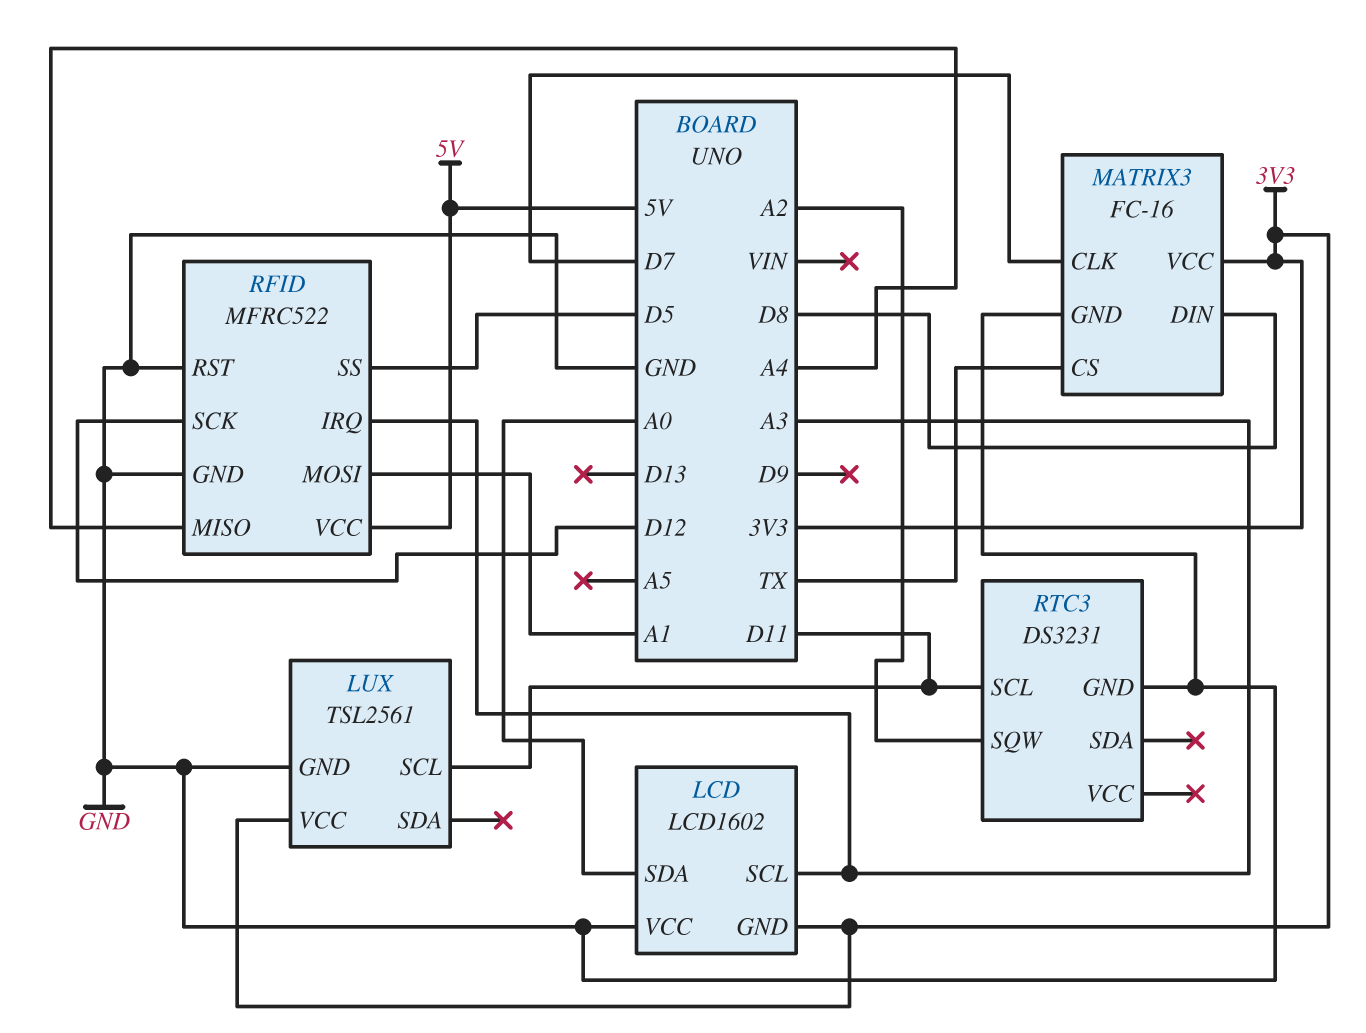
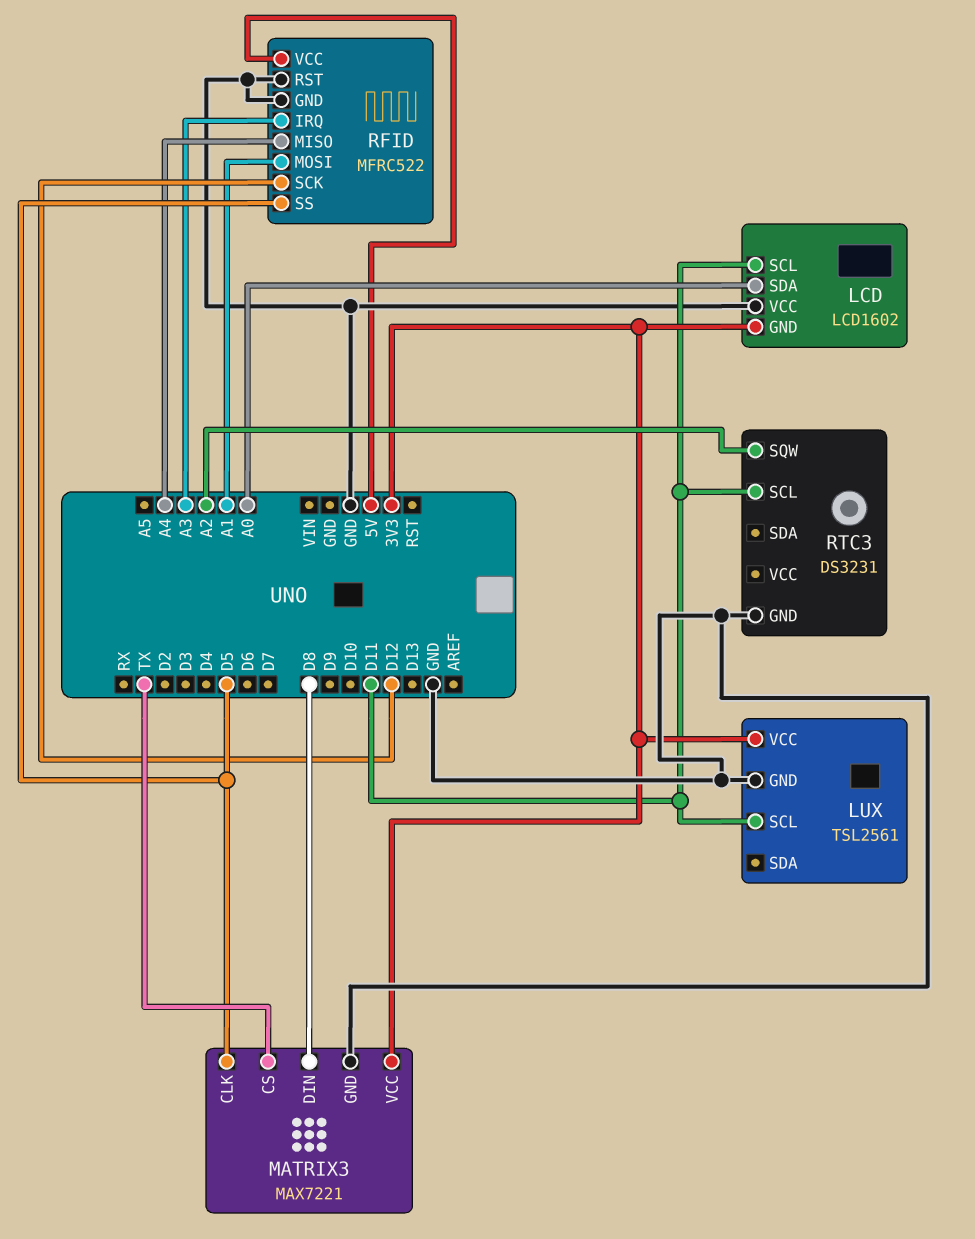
LCD pin SCL: A3 -> D11
MATRIX3: FC-16 -> MAX7221
MATRIX3 pin CLK: D7 -> D5

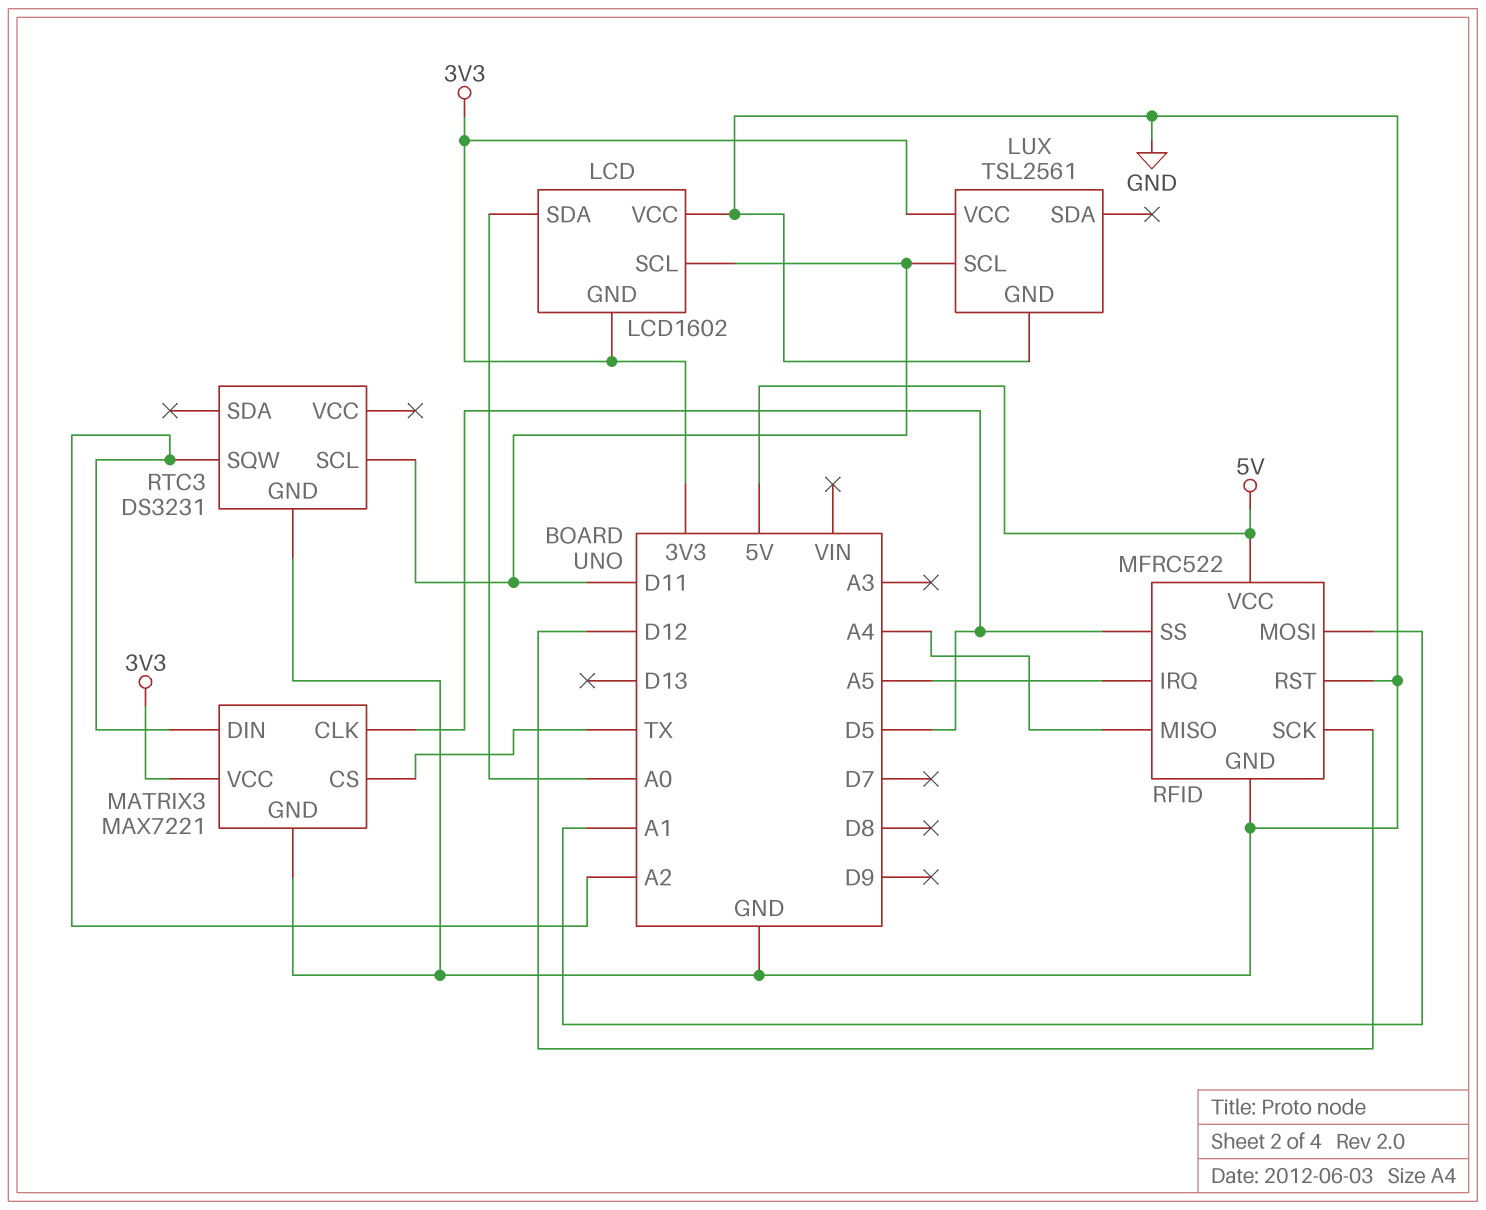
MATRIX3 pin DIN: D8 -> A2
RFID pin IRQ: A3 -> A5

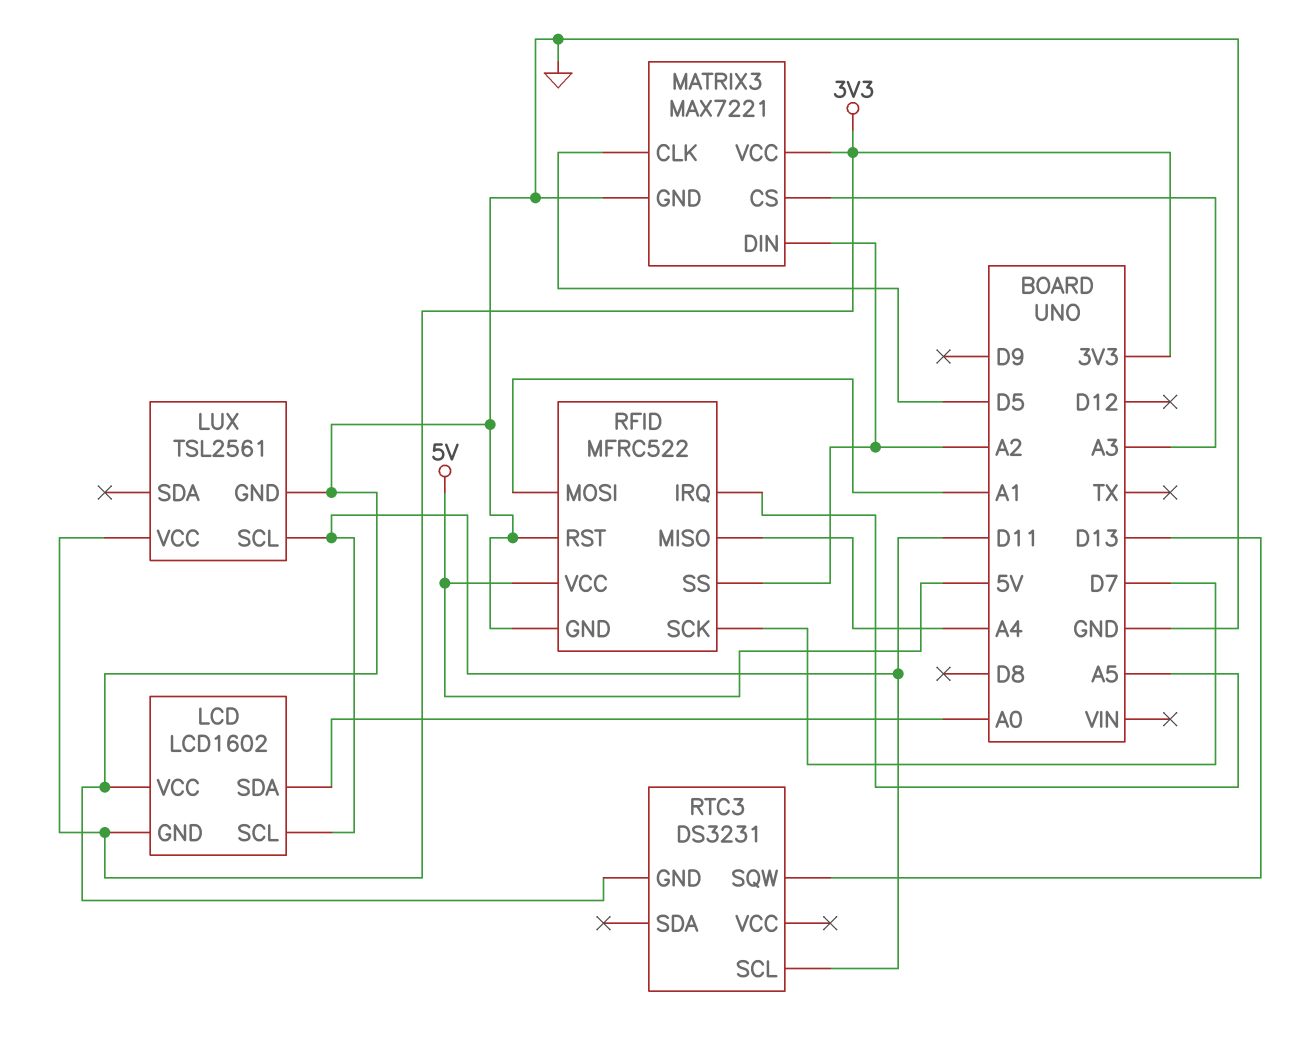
MATRIX3 pin CS: TX -> A3
RFID pin SCK: D12 -> D7
RFID pin SS: D5 -> A2
RTC3 pin SQW: A2 -> D13

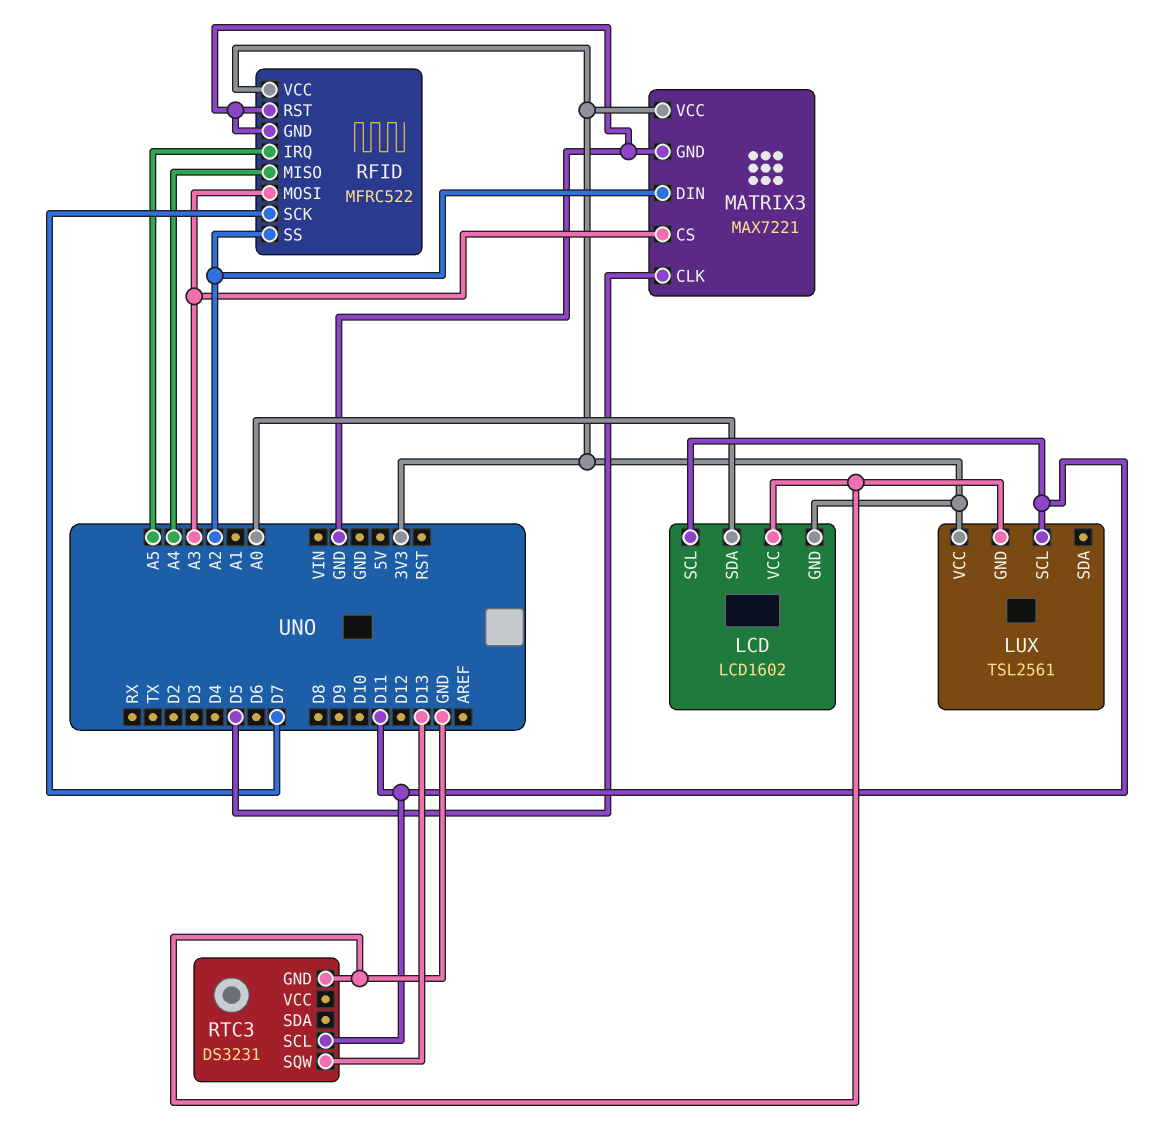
RFID pin MOSI: A1 -> A3
RFID pin VCC: 5V -> 3V3

